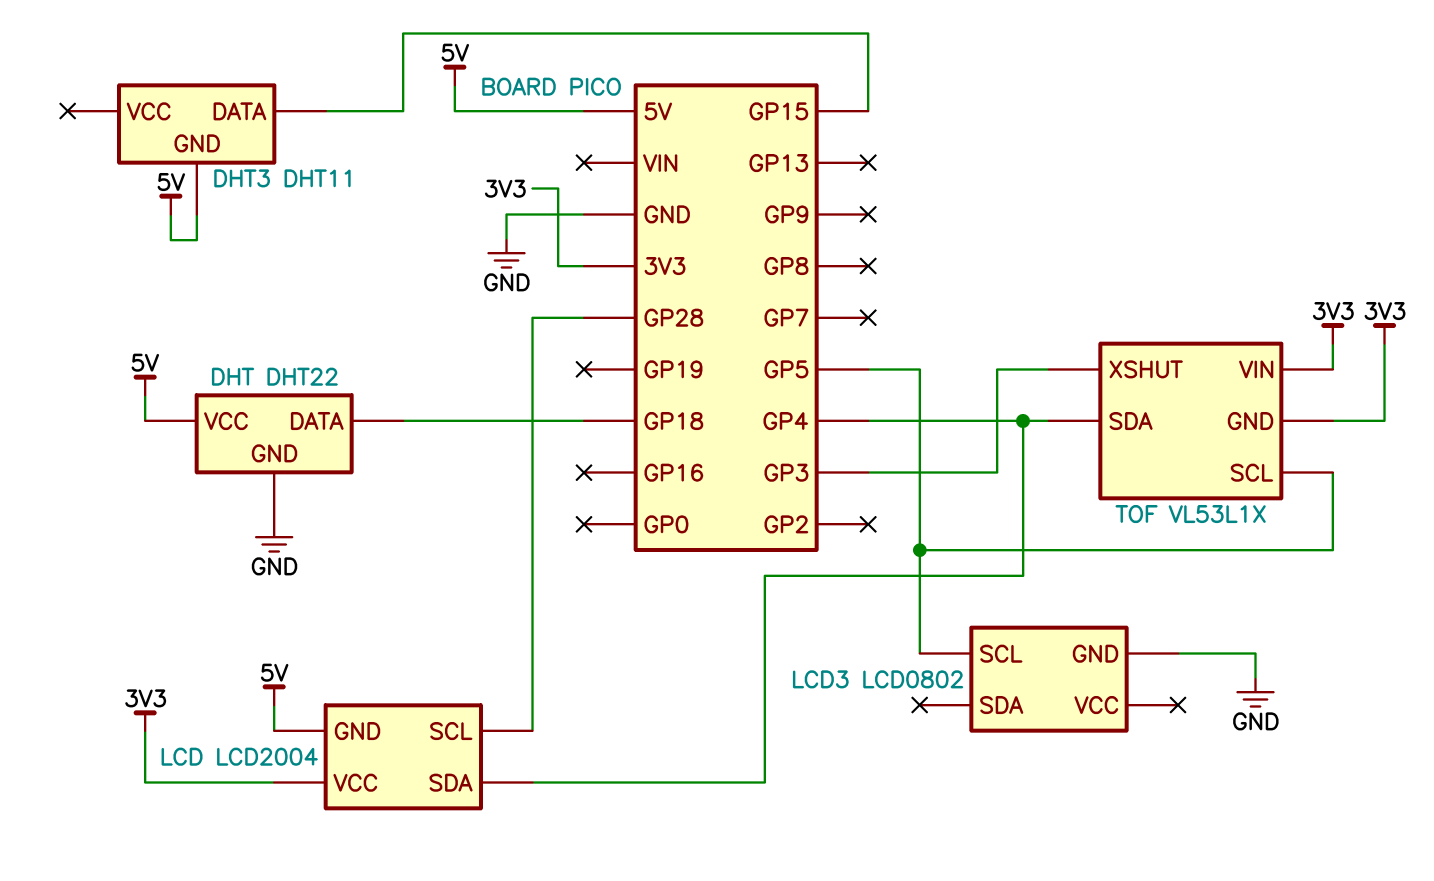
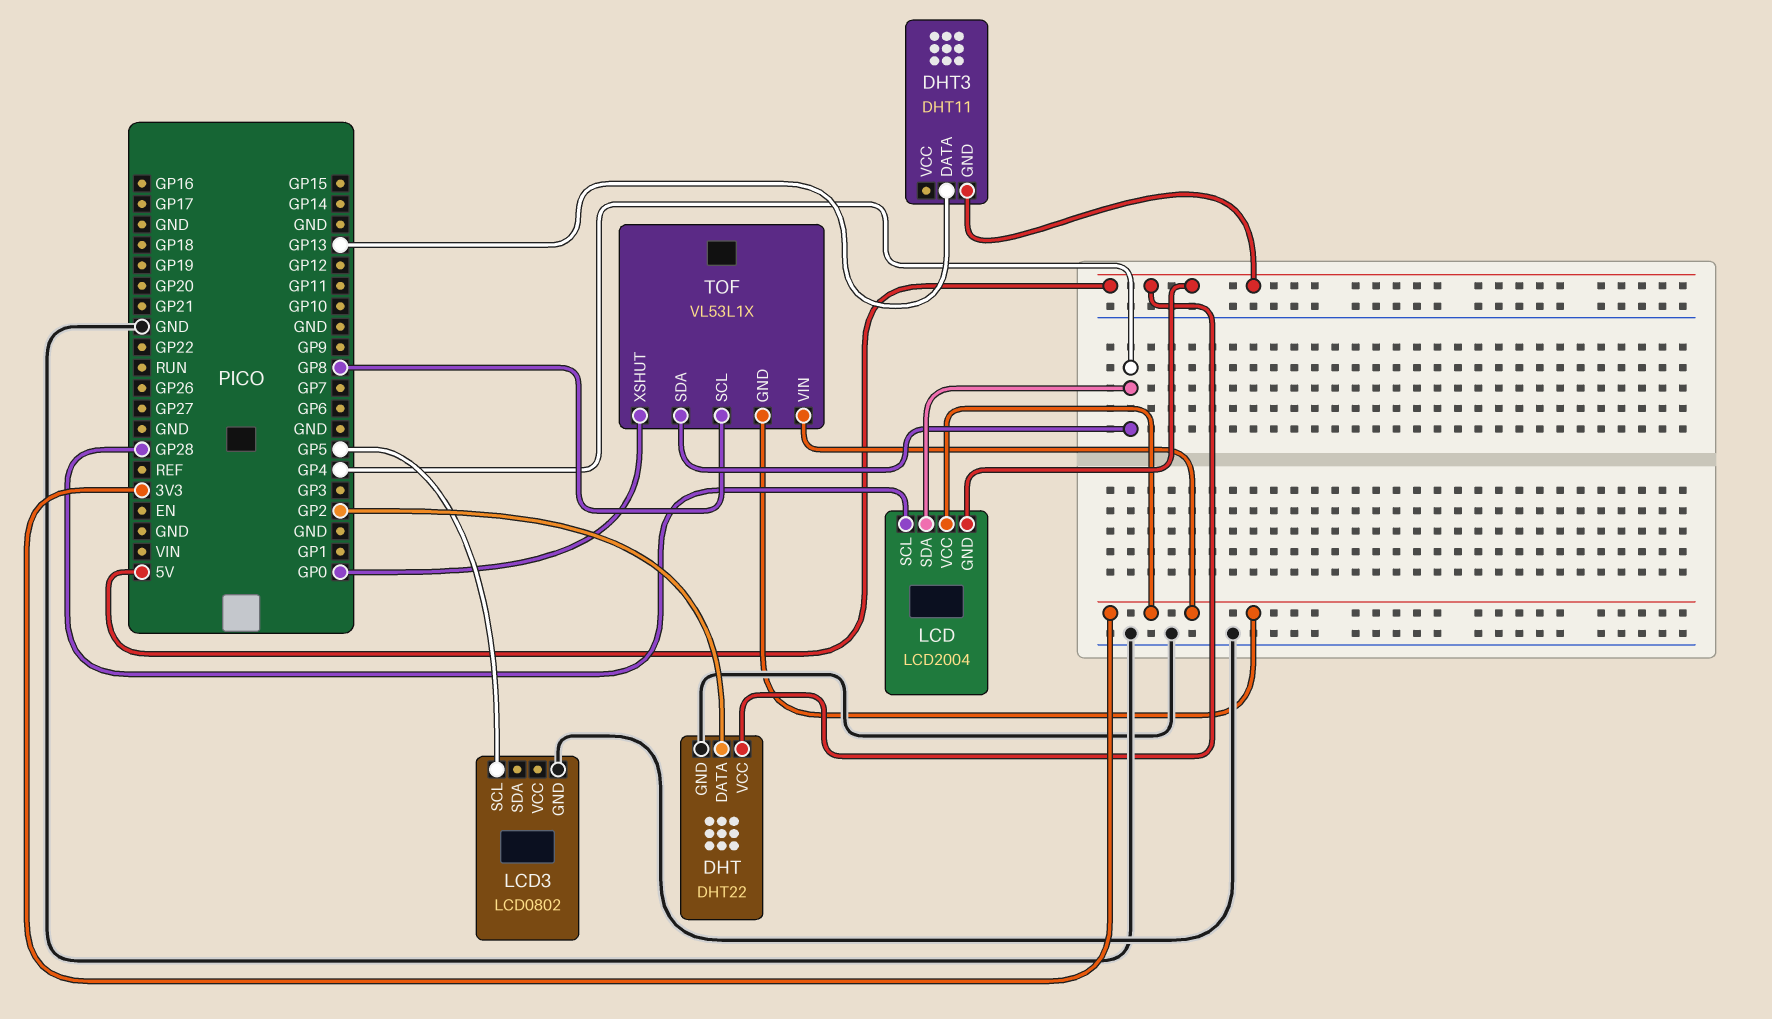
DHT pin DATA: GP18 -> GP2
DHT3 pin DATA: GP15 -> GP13
TOF pin SCL: GP5 -> GP8
TOF pin XSHUT: GP3 -> GP0

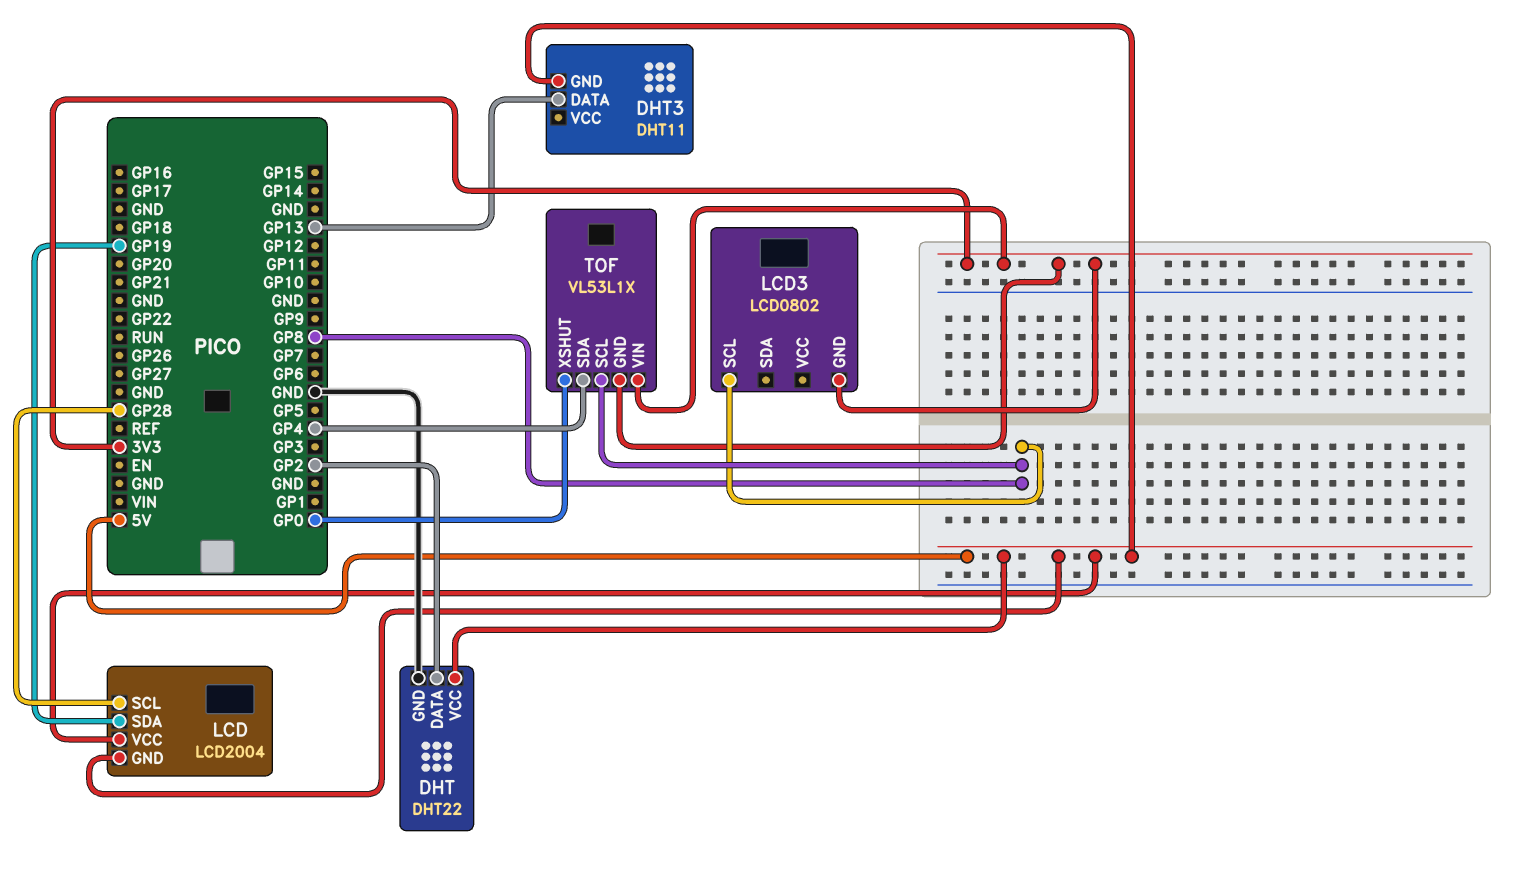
LCD pin SDA: GP4 -> GP19
LCD pin VCC: 3V3 -> 5V
LCD3 pin GND: GND -> 3V3
LCD3 pin SCL: GP5 -> GP8

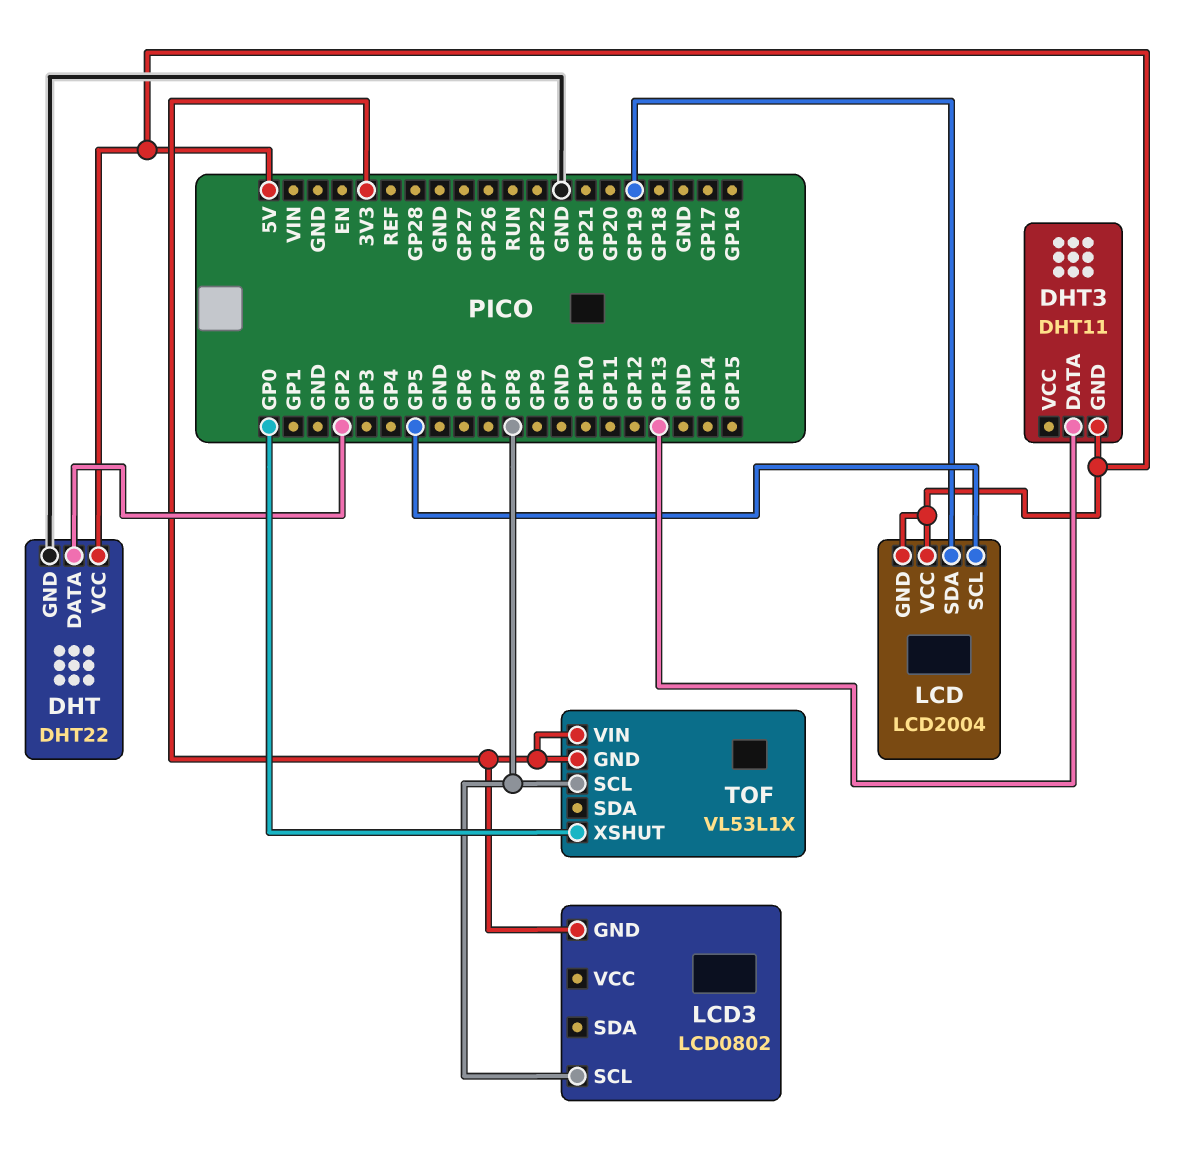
LCD pin SCL: GP28 -> GP5
TOF pin SDA: GP4 -> none

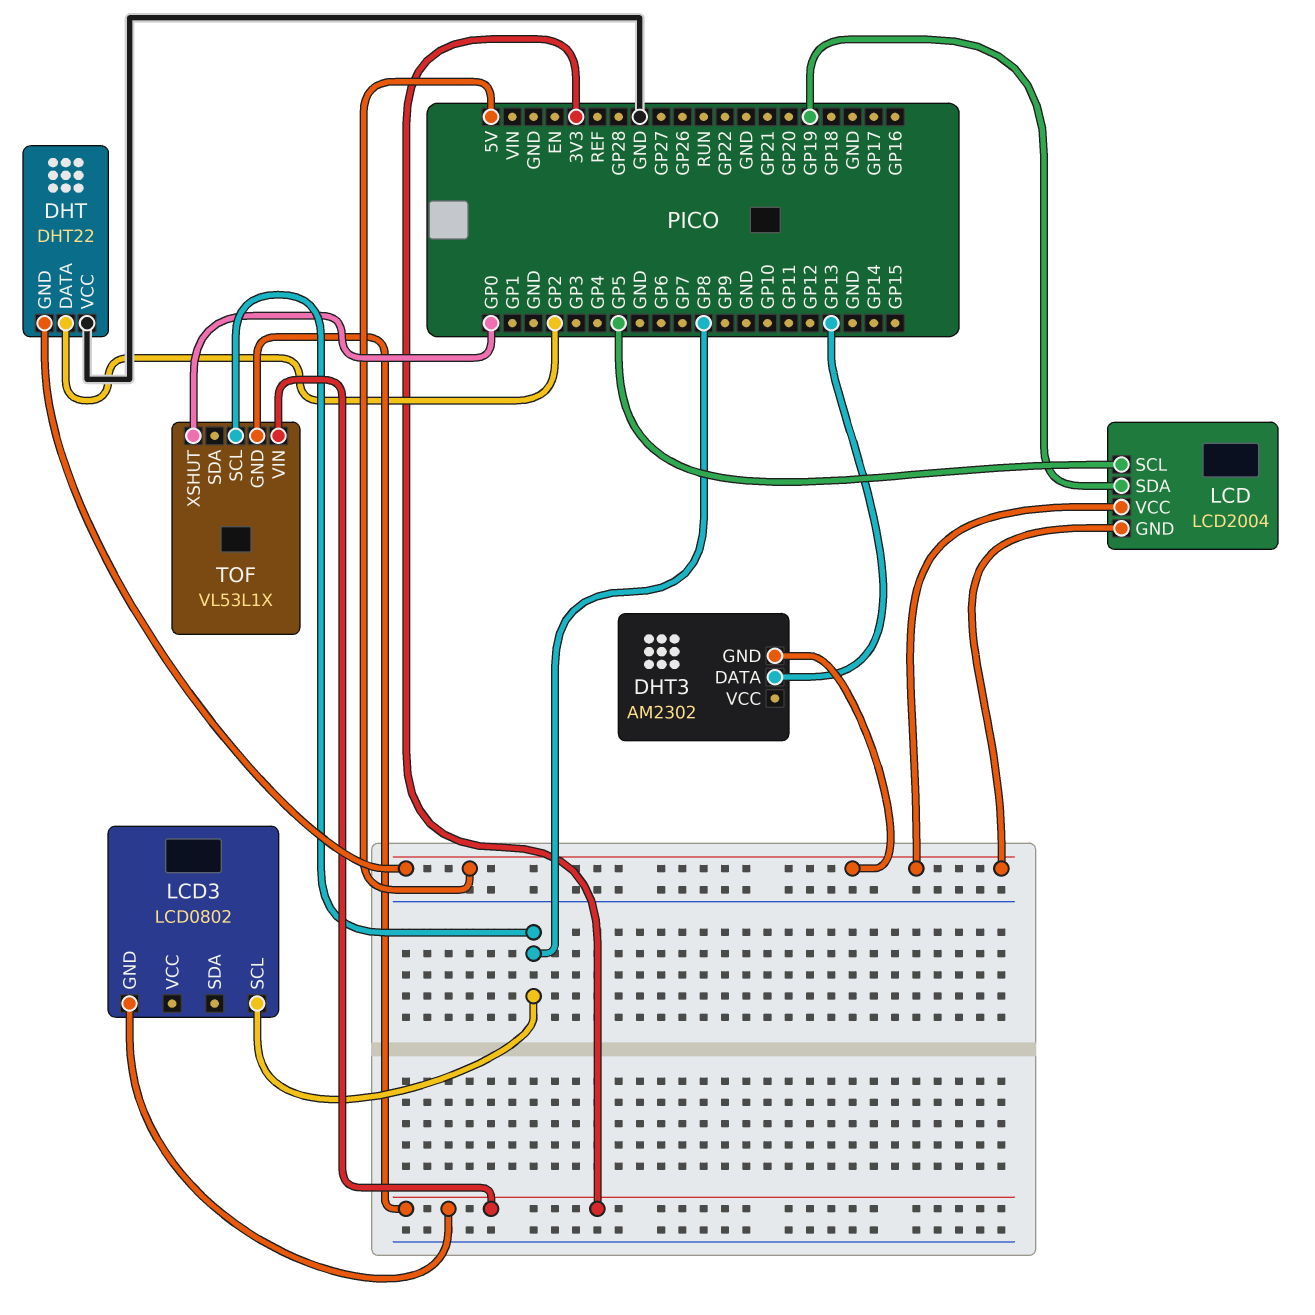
DHT pin GND: GND -> 5V
DHT pin VCC: 5V -> GND
DHT3: DHT11 -> AM2302

